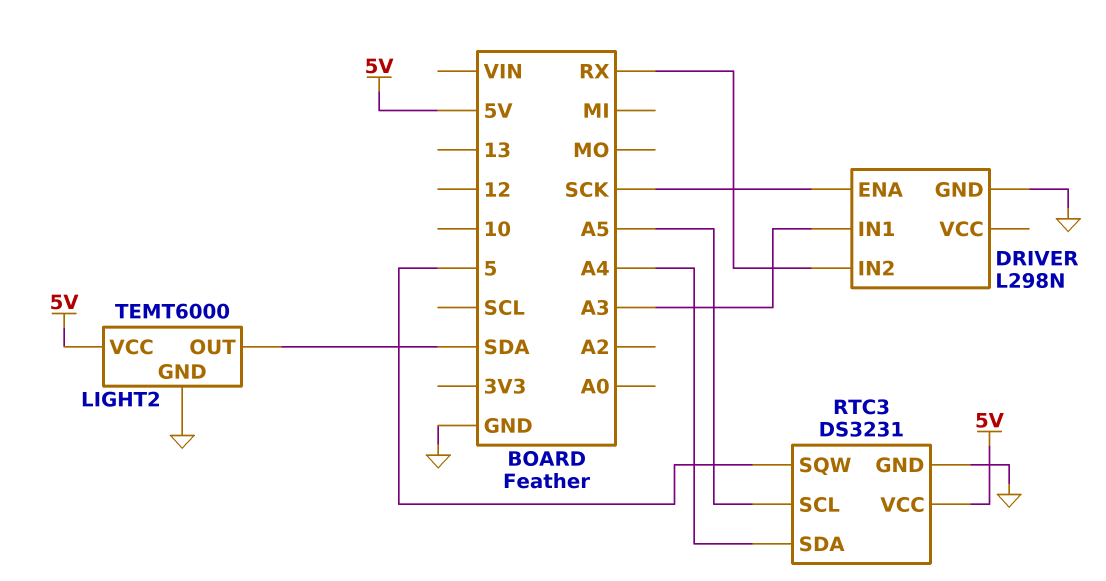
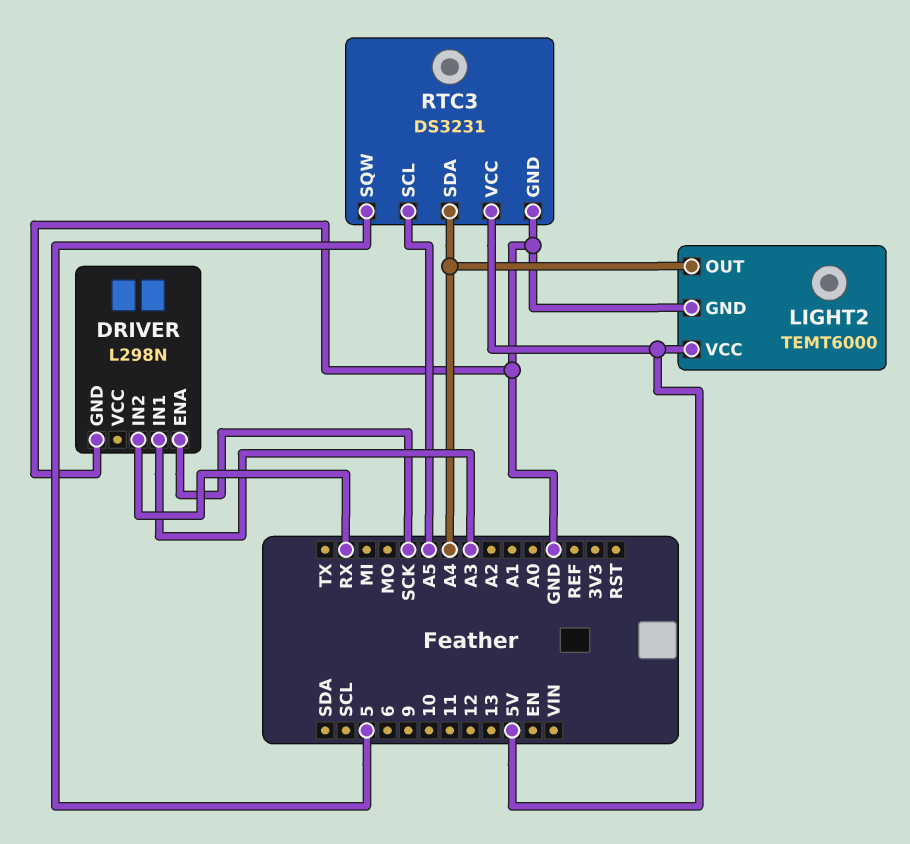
LIGHT2 pin OUT: SDA -> A4

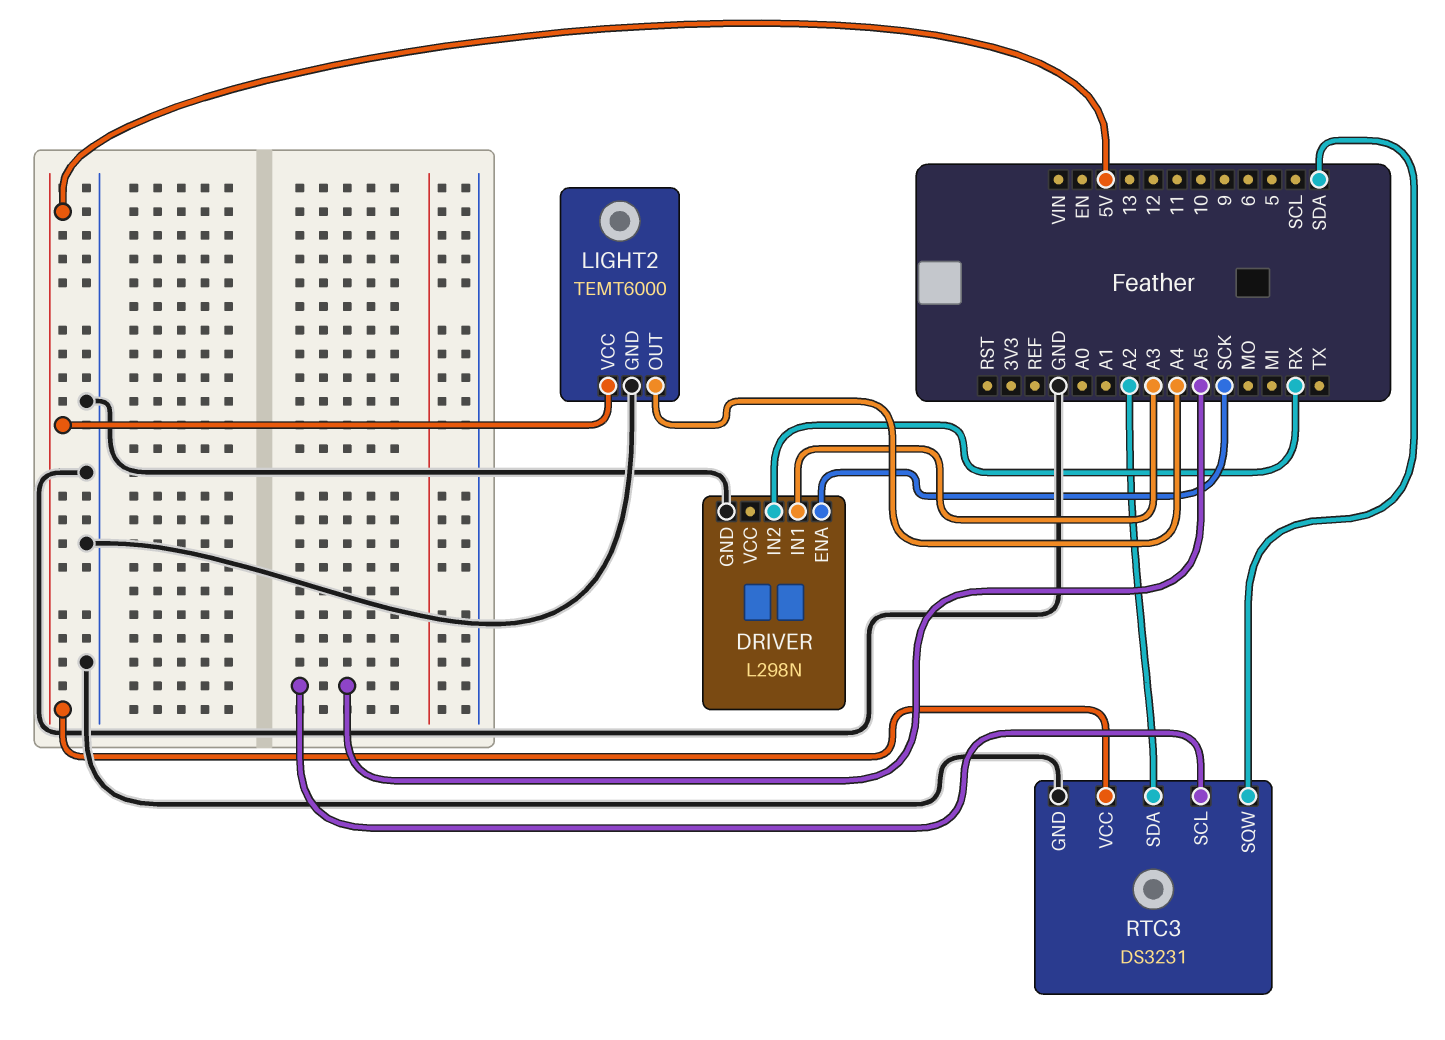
RTC3 pin SDA: A4 -> A2
RTC3 pin SQW: 5 -> SDA

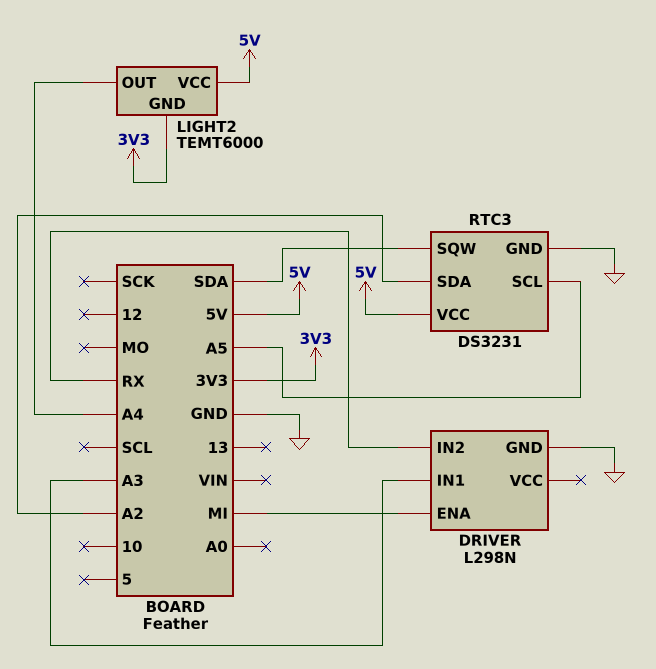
DRIVER pin ENA: SCK -> MI
LIGHT2 pin GND: GND -> 3V3

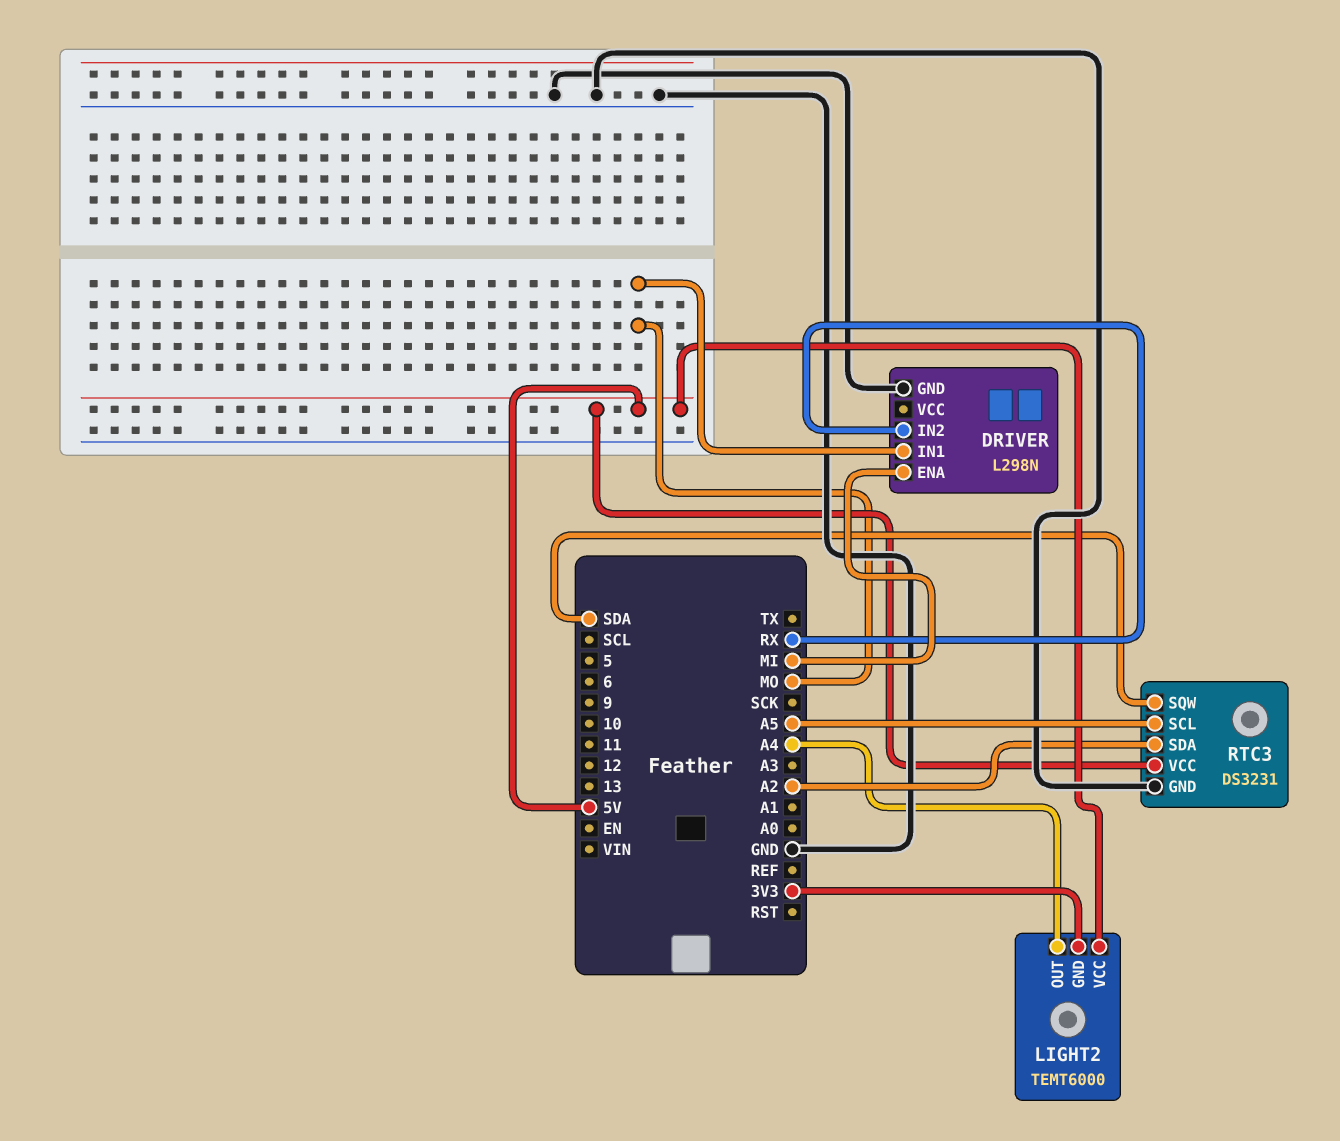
DRIVER pin IN1: A3 -> MO

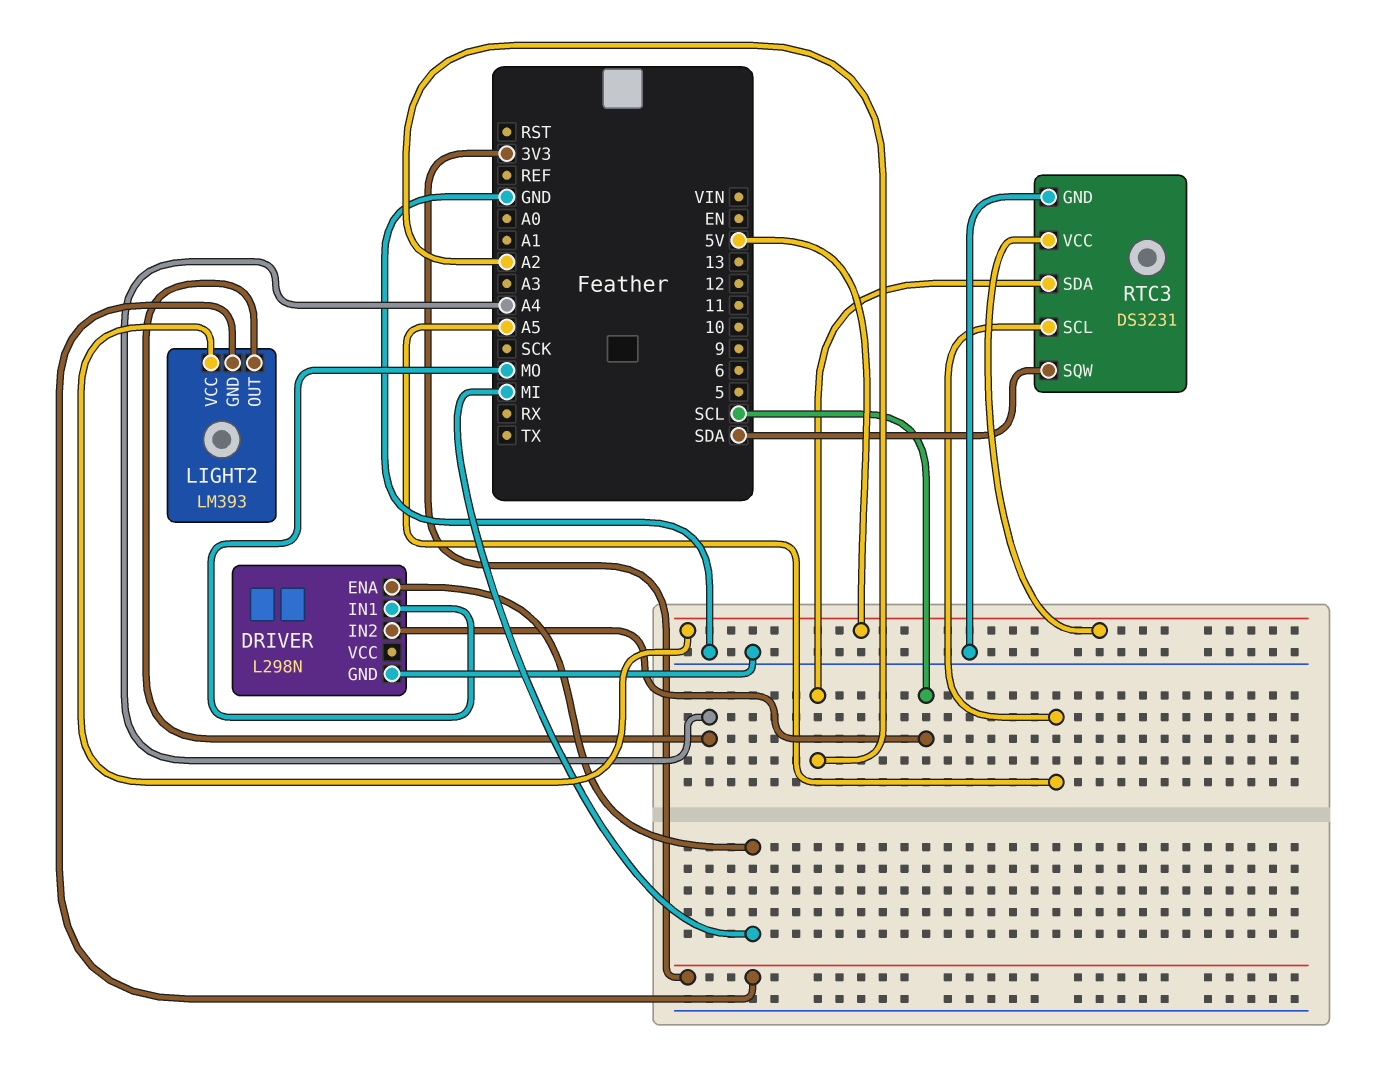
DRIVER pin IN2: RX -> SCL
LIGHT2: TEMT6000 -> LM393

